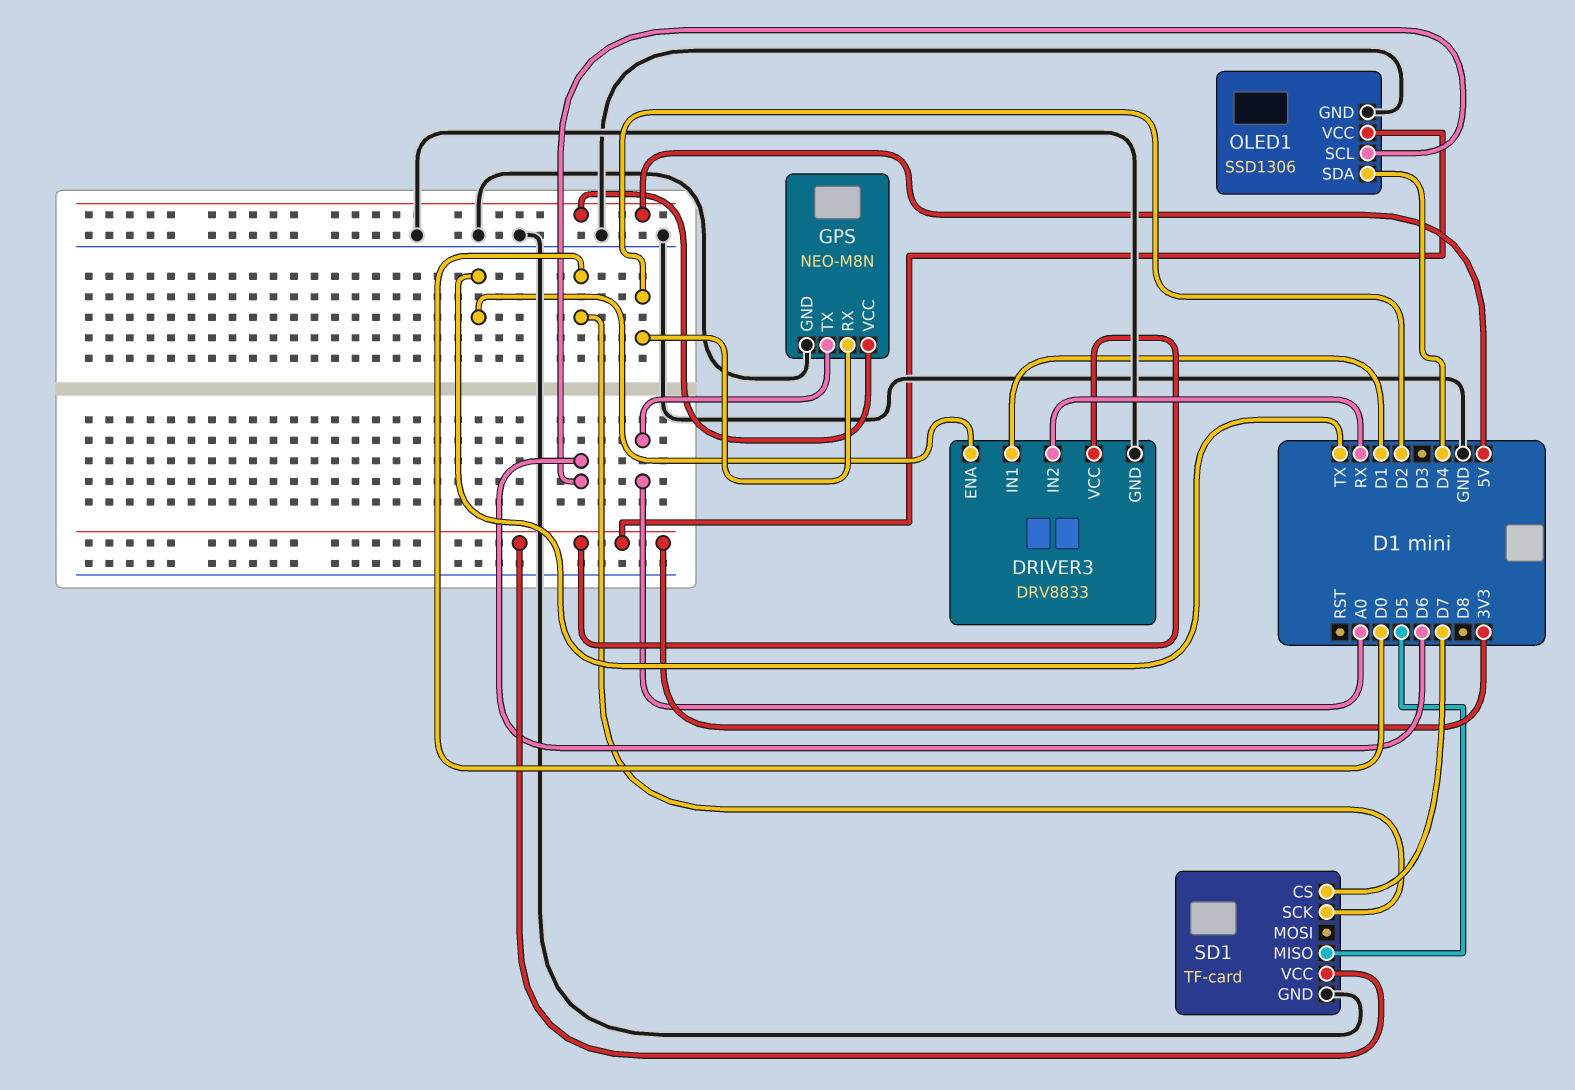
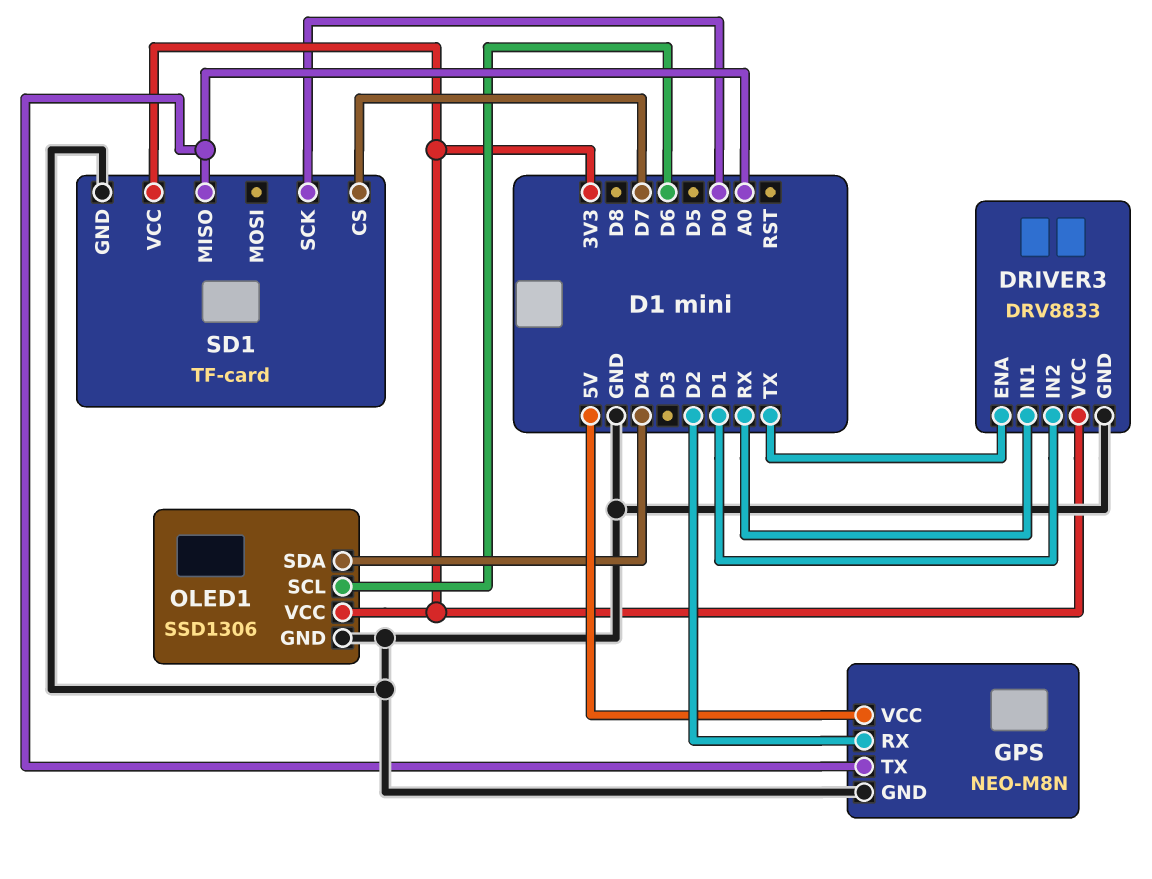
DRIVER3 pin IN1: D1 -> RX
DRIVER3 pin IN2: RX -> D1
SD1 pin MISO: D5 -> A0

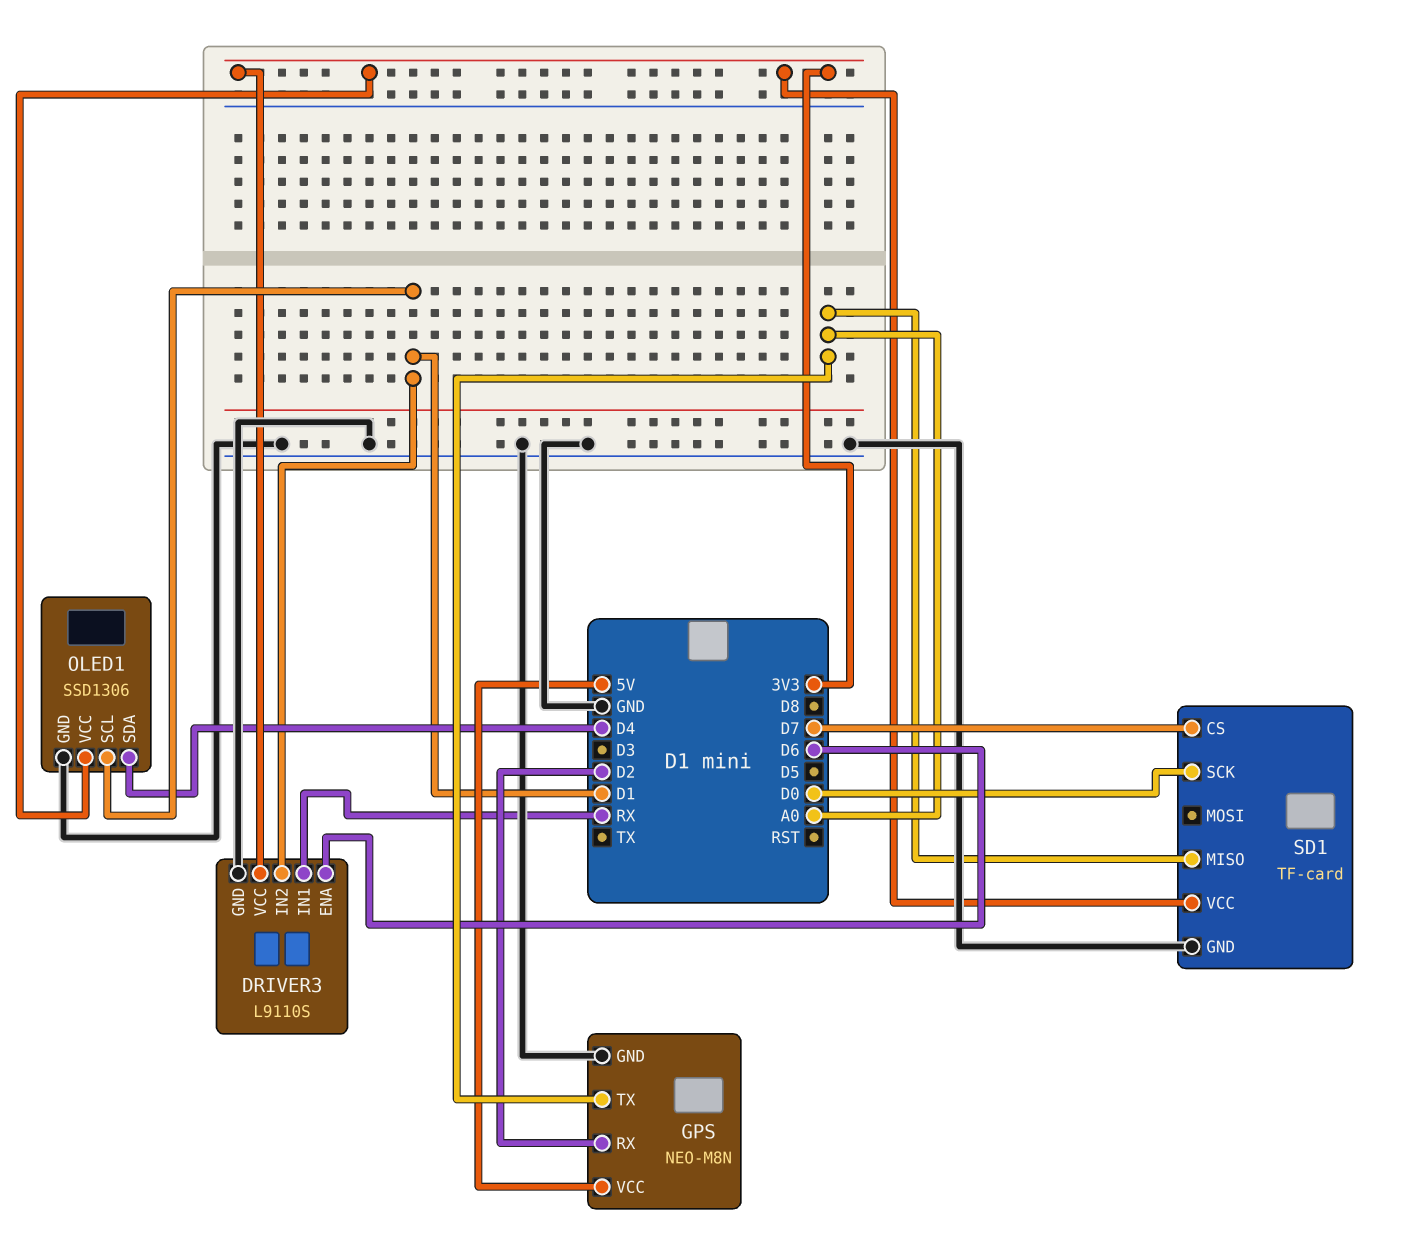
DRIVER3: DRV8833 -> L9110S
DRIVER3 pin ENA: TX -> D6
OLED1 pin SCL: D6 -> D1

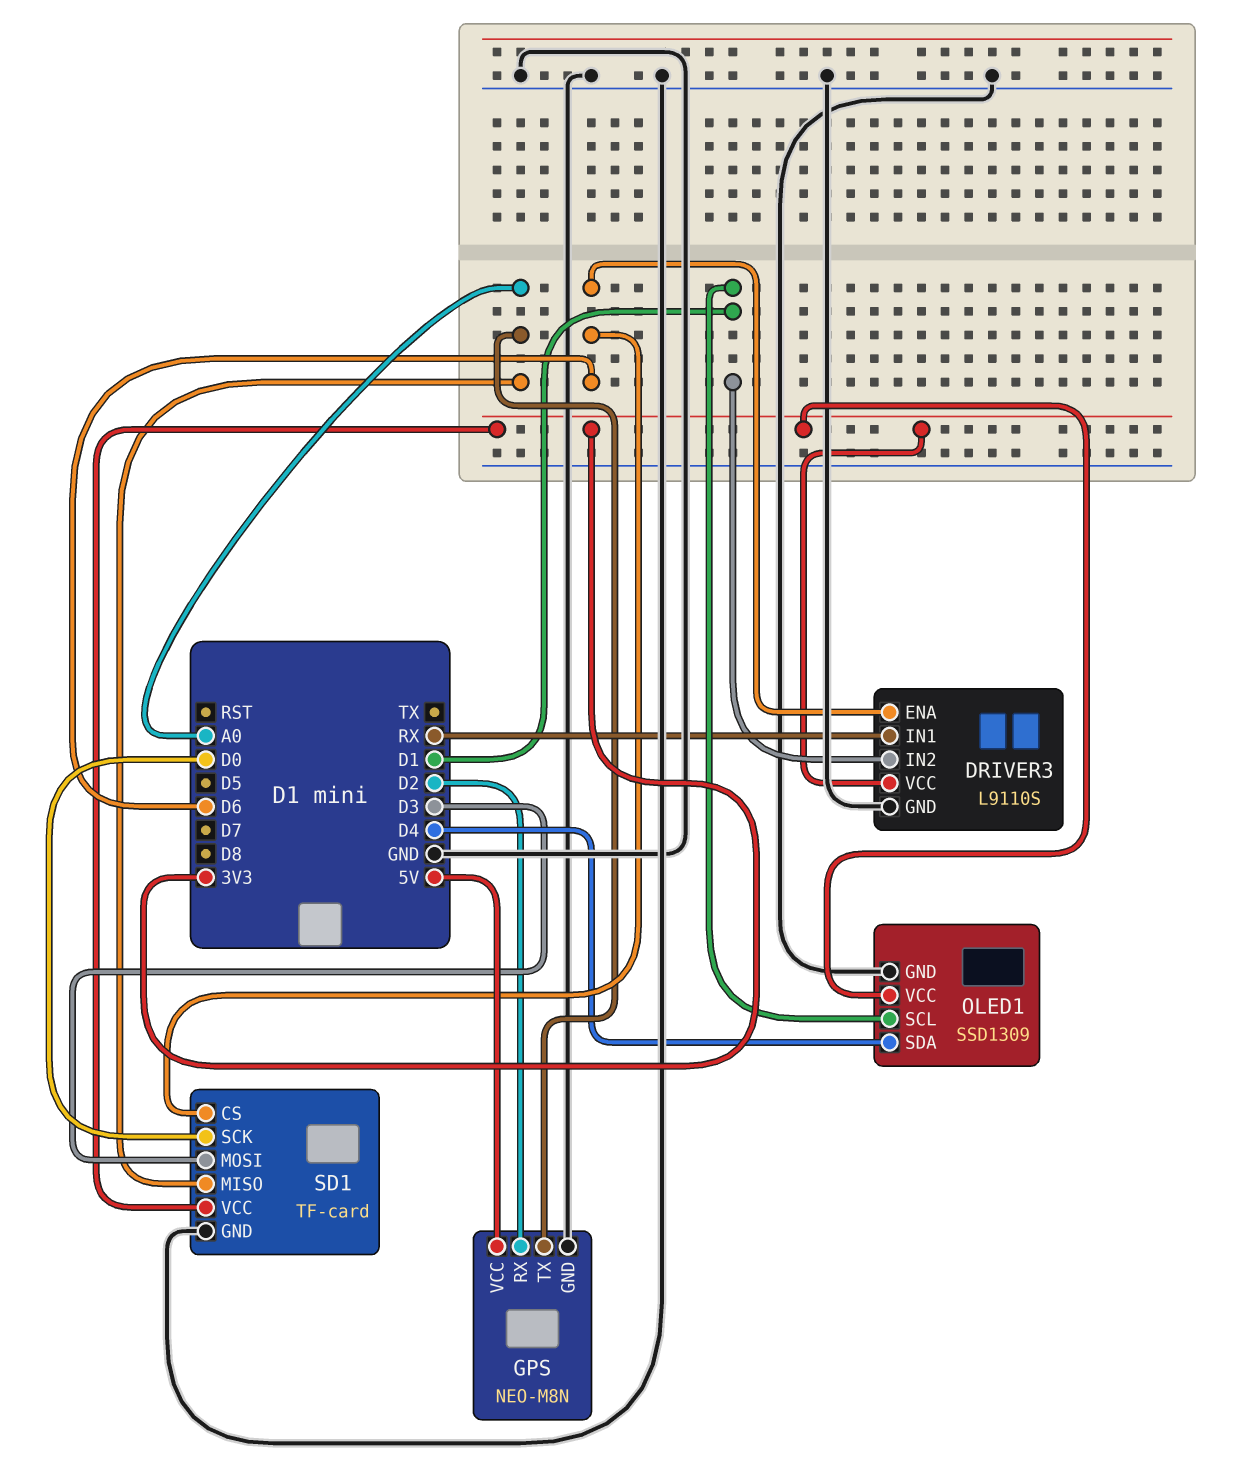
OLED1: SSD1306 -> SSD1309
SD1 pin CS: D7 -> D6
SD1 pin MOSI: none -> D3

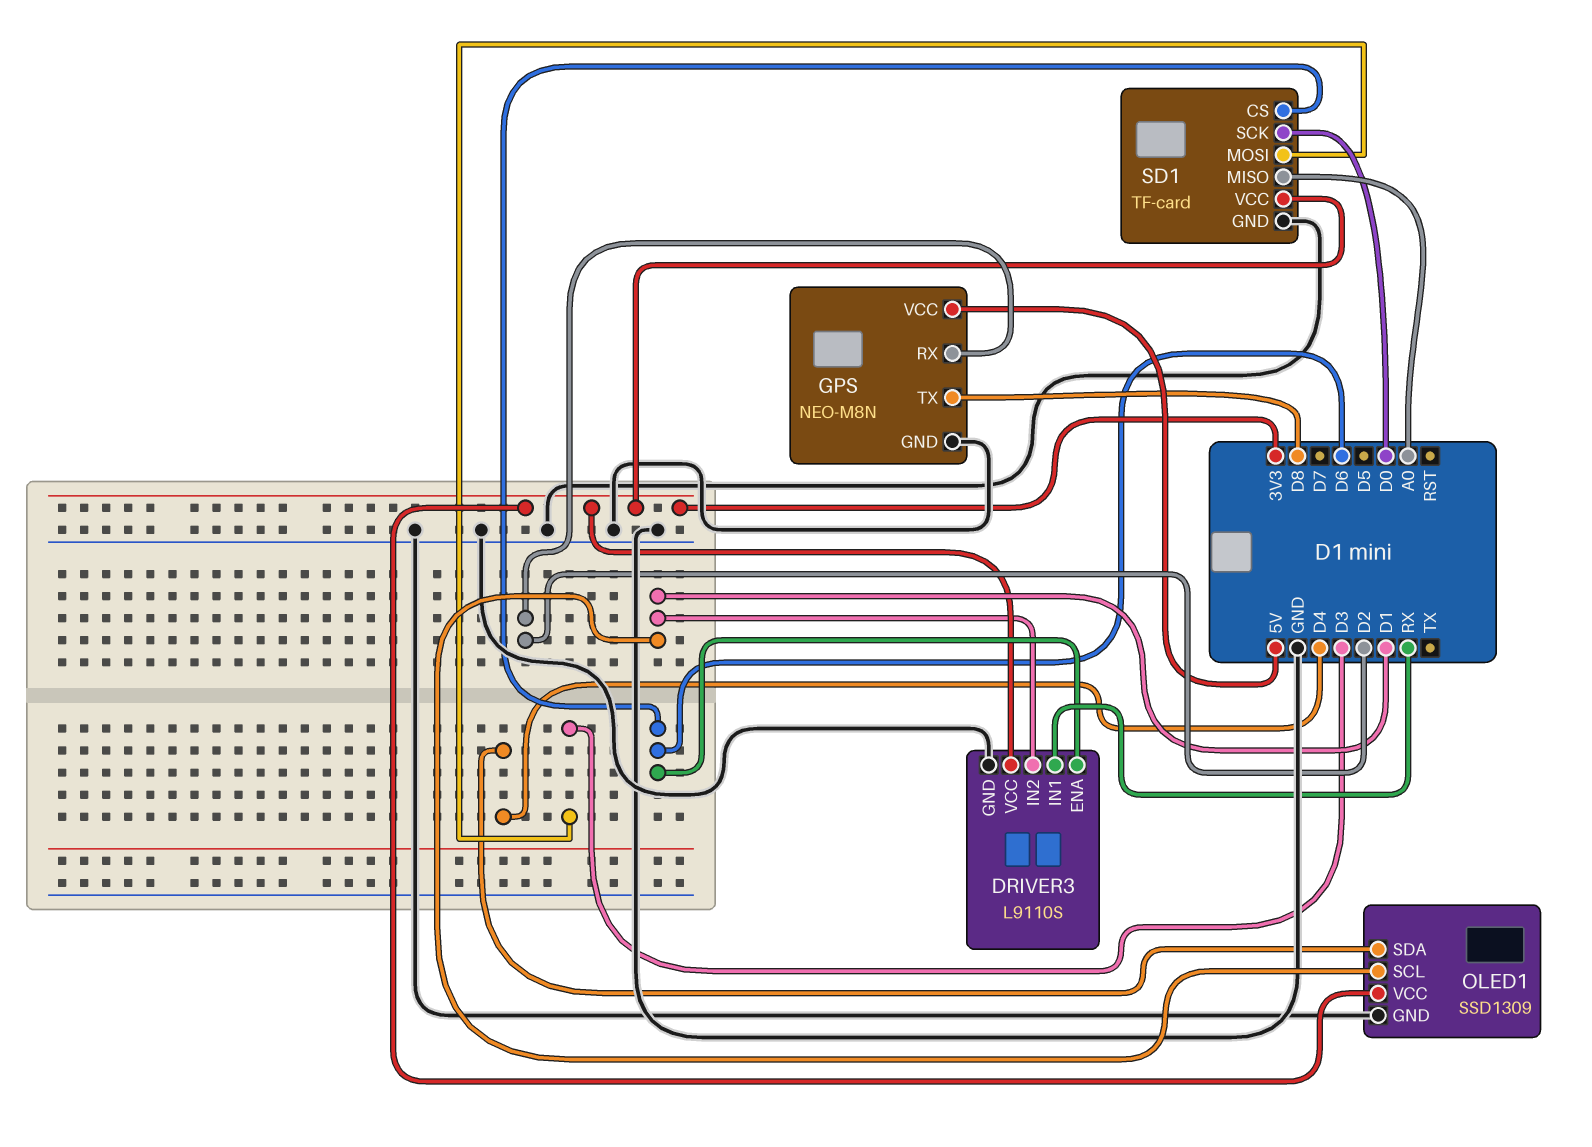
GPS pin TX: A0 -> D8

